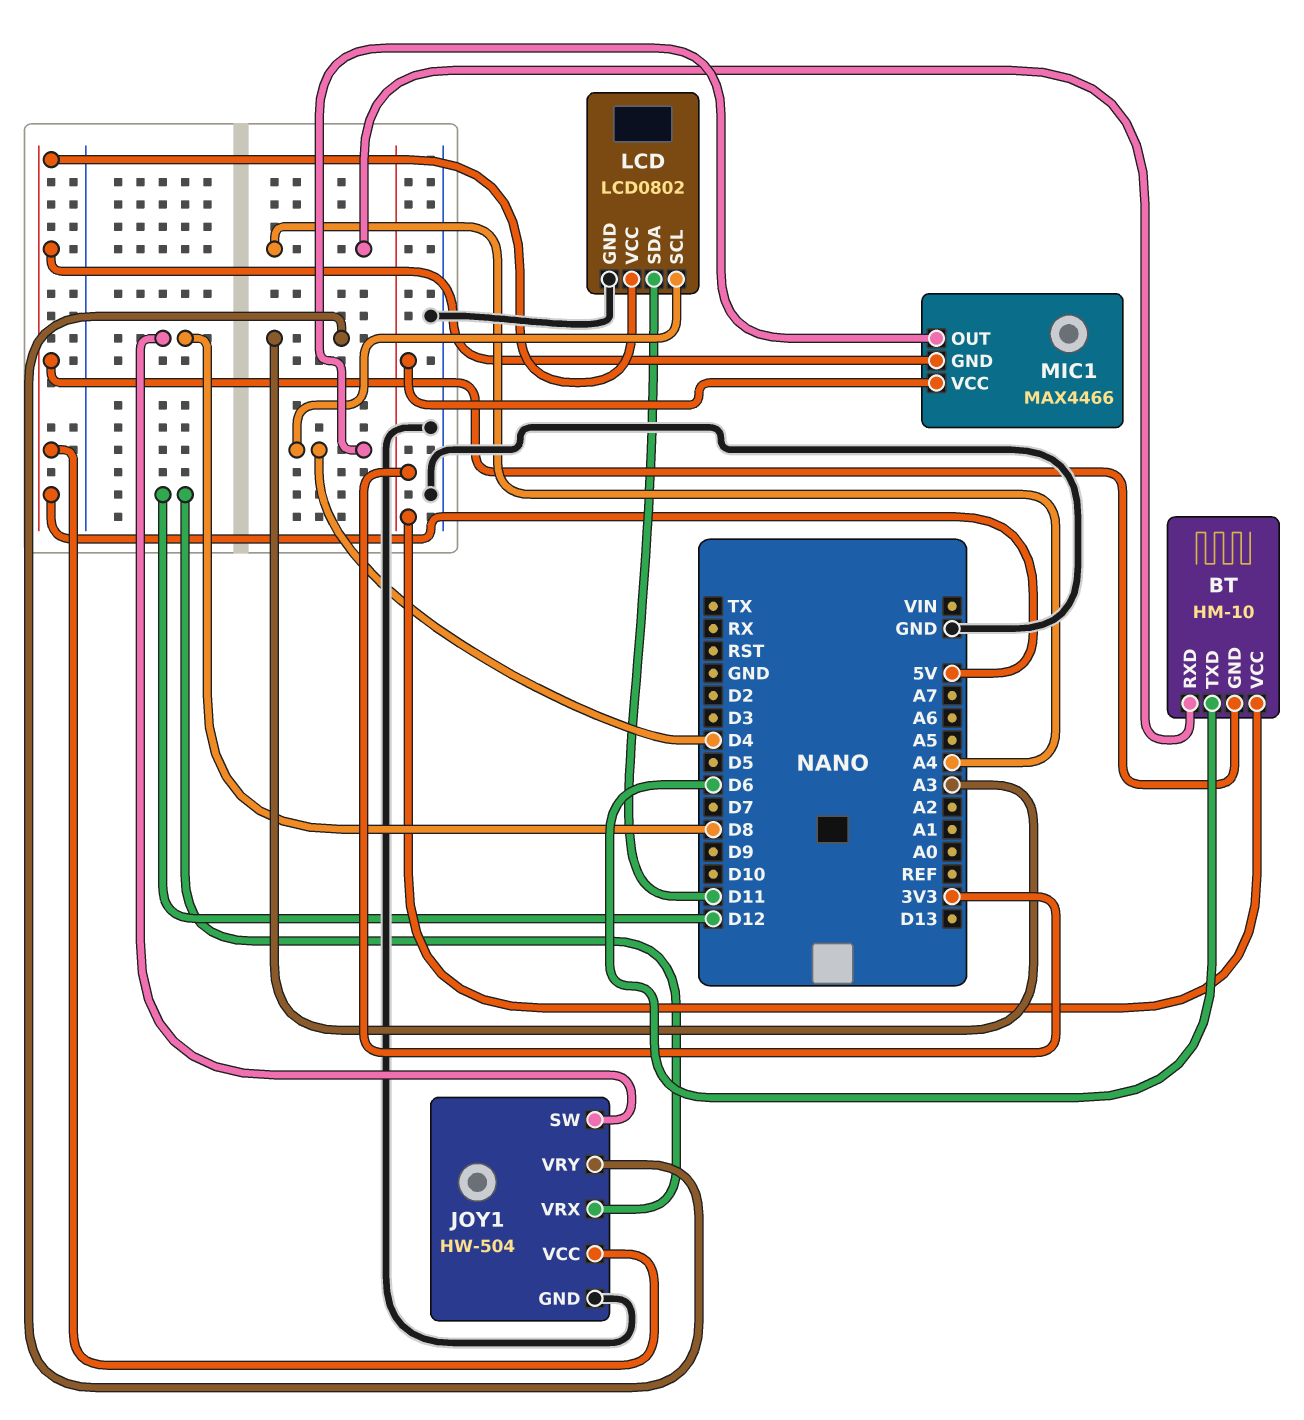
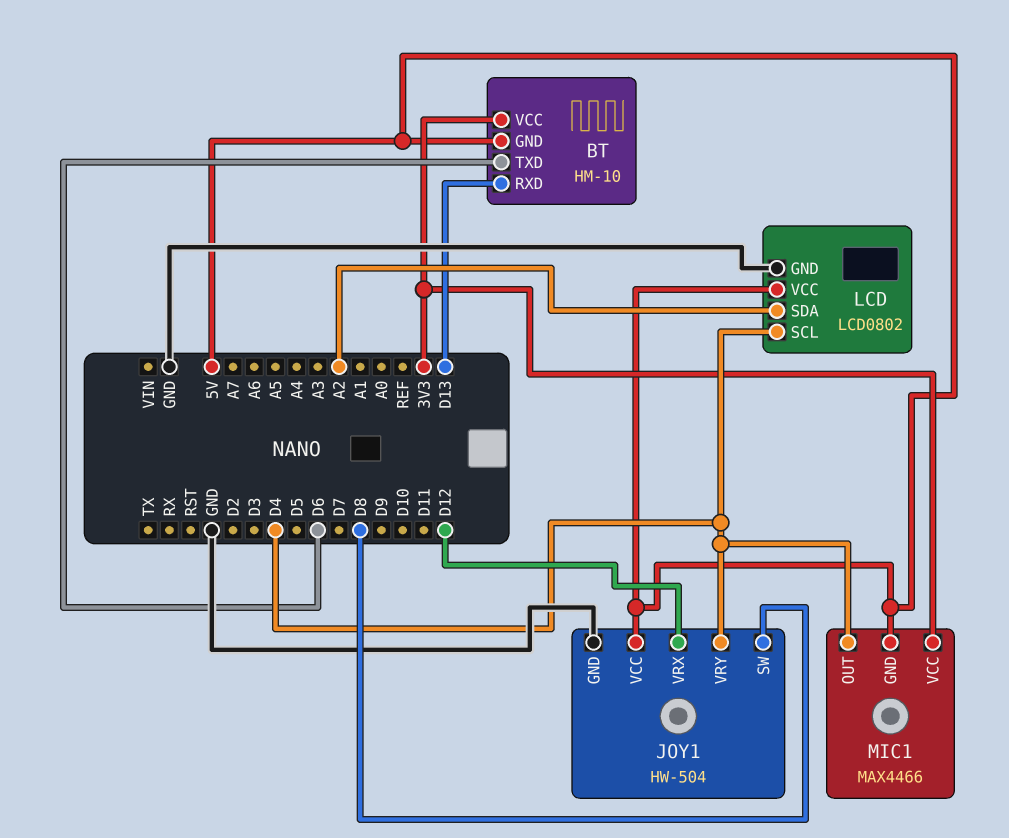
BT pin RXD: A4 -> D13
JOY1 pin VRY: A3 -> D4
LCD pin SDA: D11 -> A2

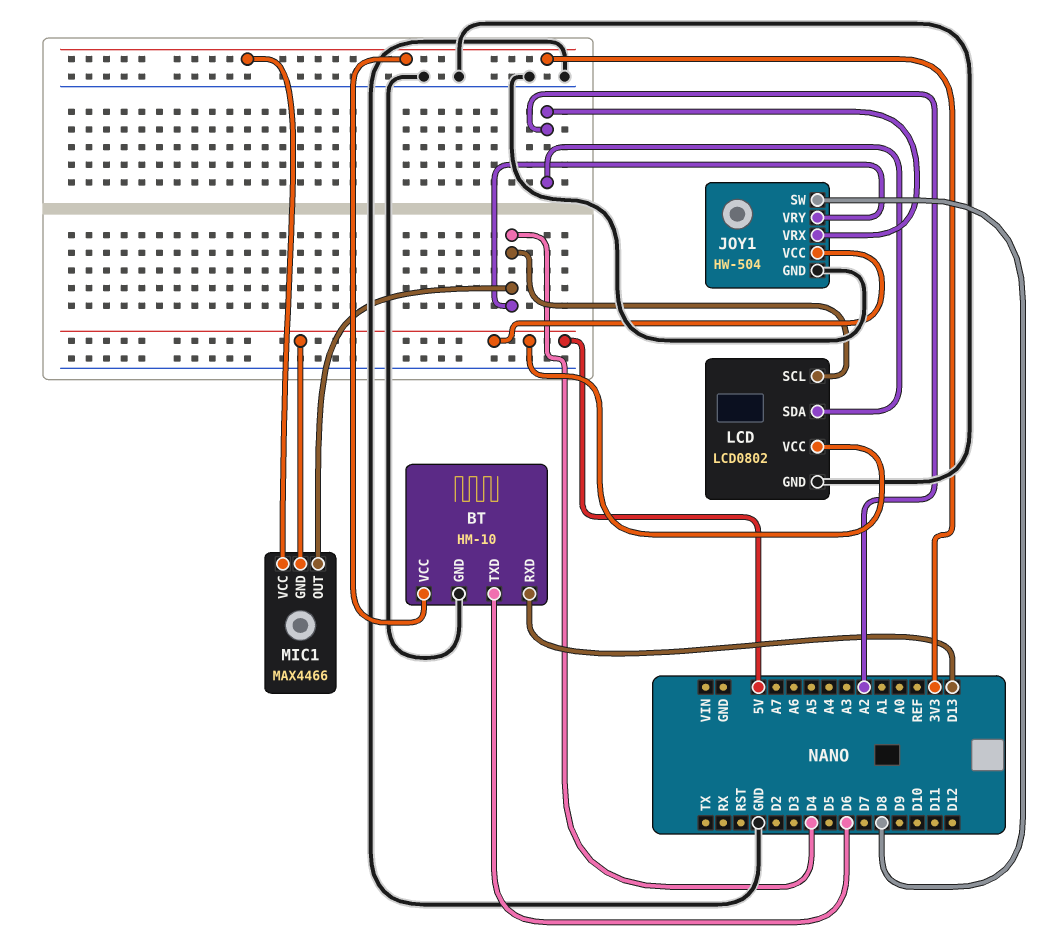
BT pin GND: 5V -> GND
JOY1 pin VRX: D12 -> A2

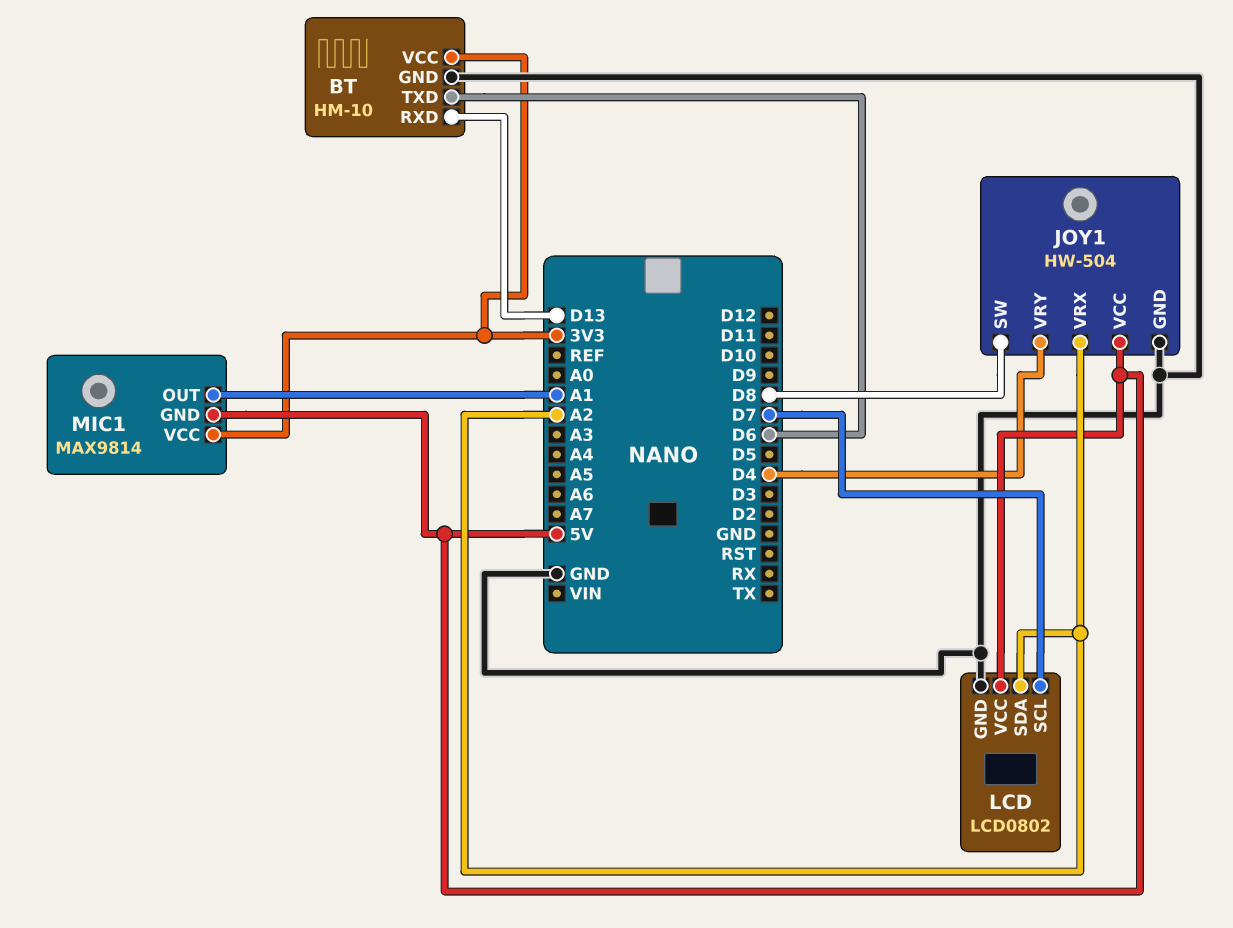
LCD pin SCL: D4 -> D7
MIC1: MAX4466 -> MAX9814
MIC1 pin OUT: D4 -> A1

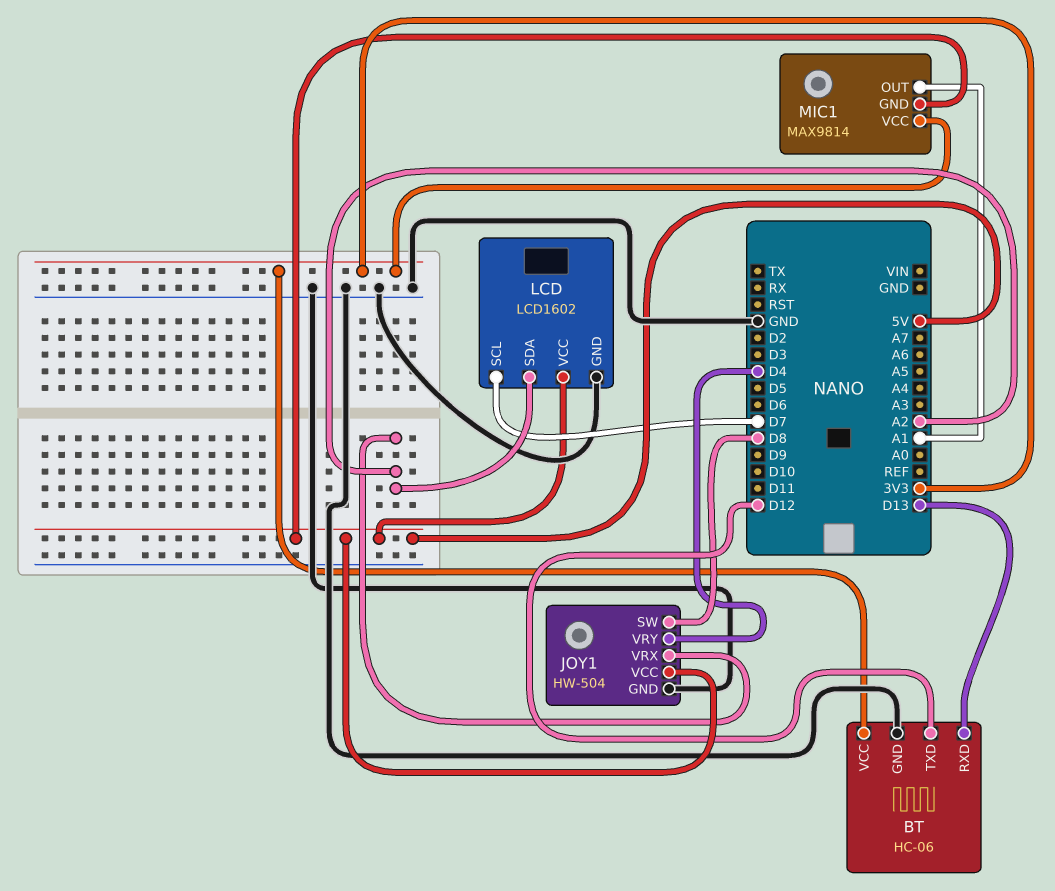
BT: HM-10 -> HC-06
BT pin TXD: D6 -> D12
LCD: LCD0802 -> LCD1602

